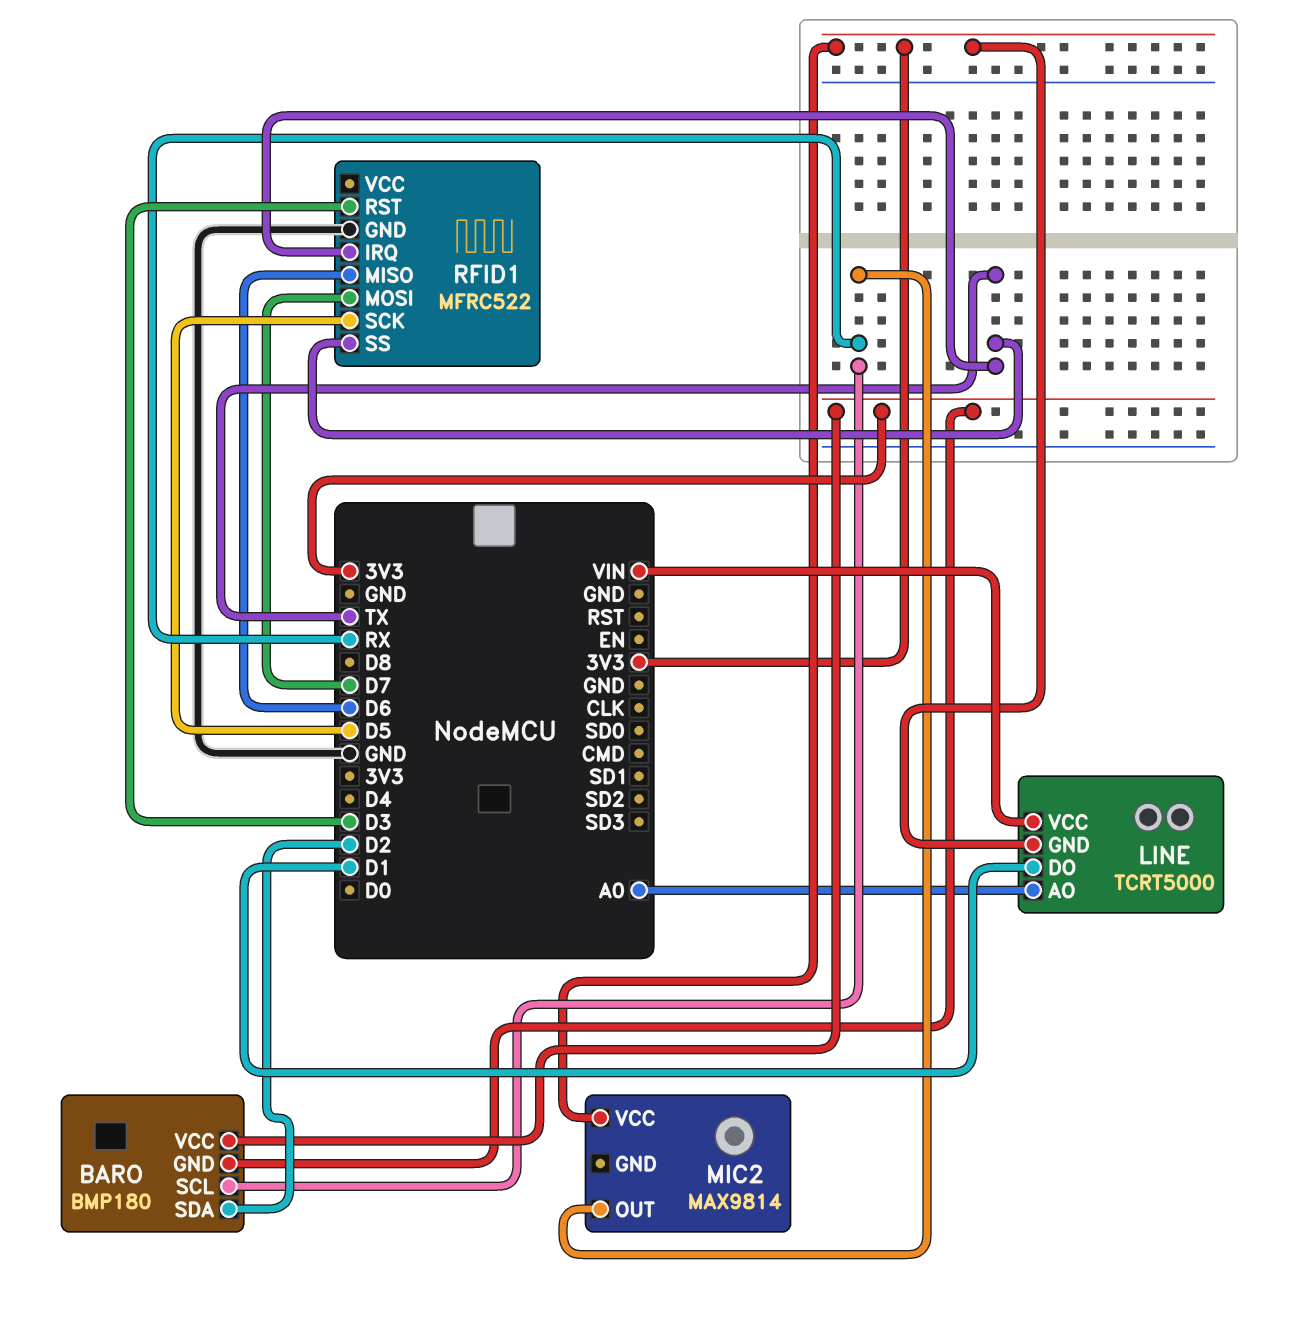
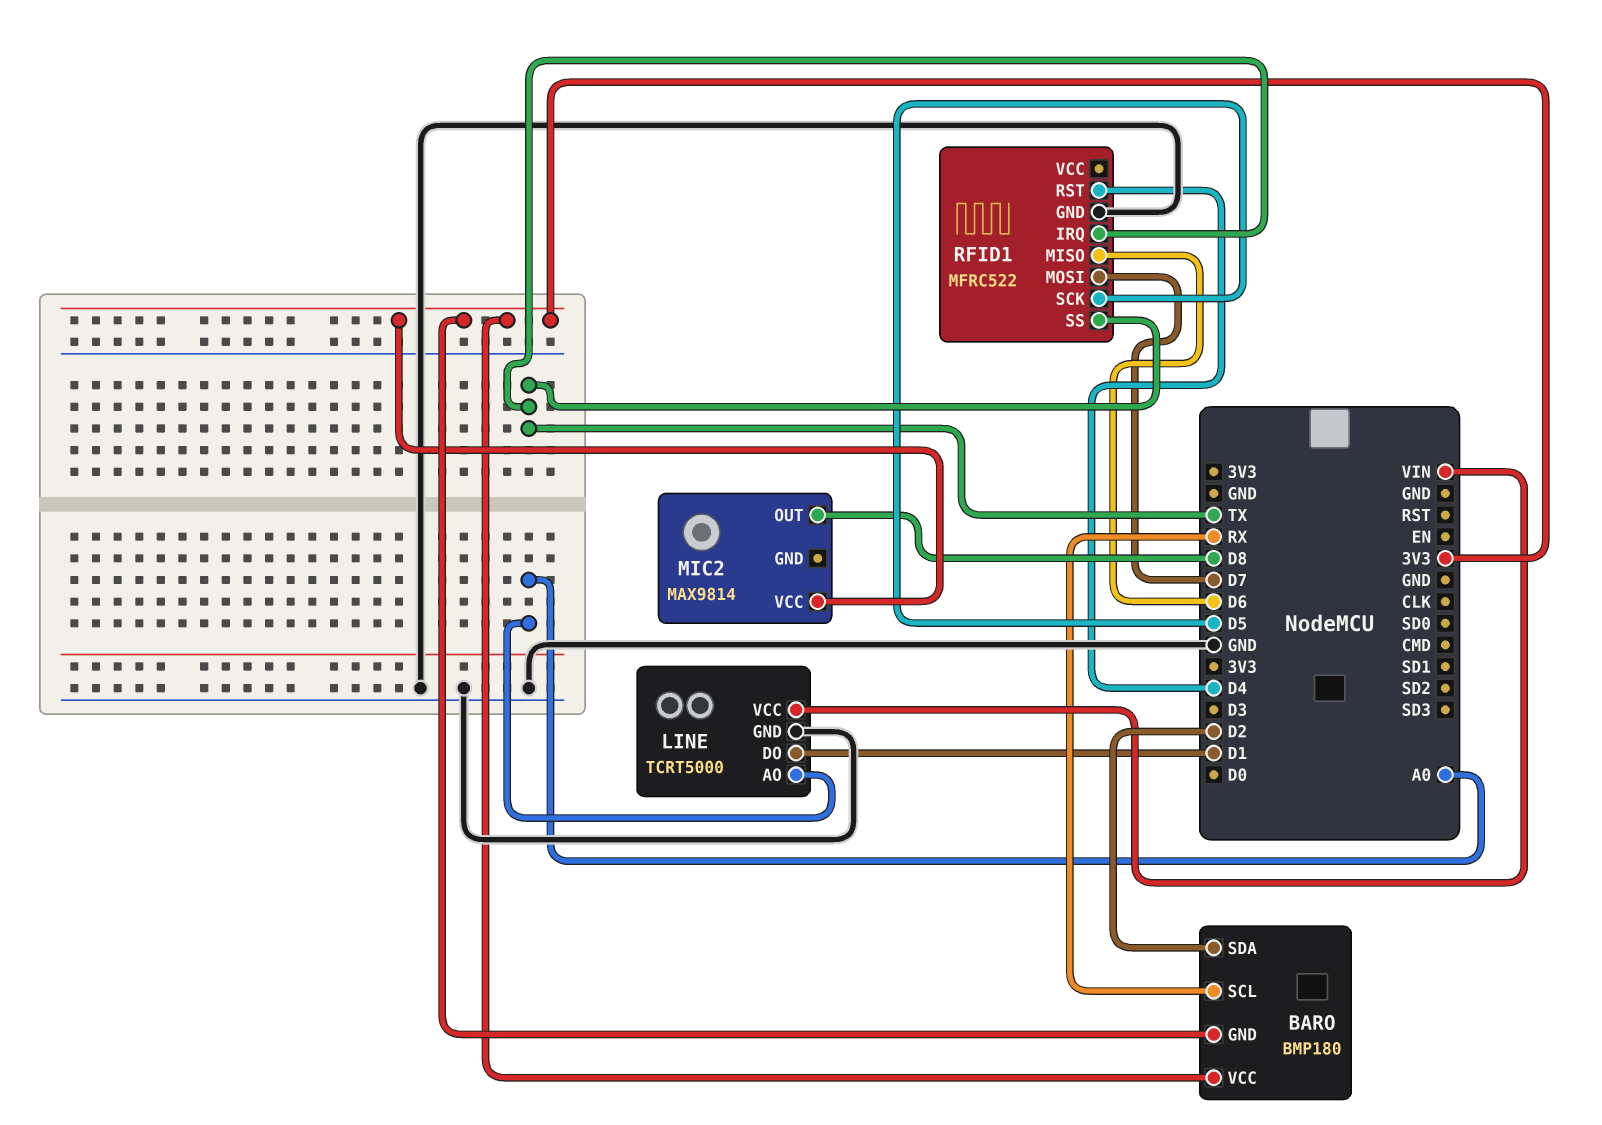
LINE pin GND: 3V3 -> GND
MIC2 pin OUT: RX -> D8
RFID1 pin RST: D3 -> D4

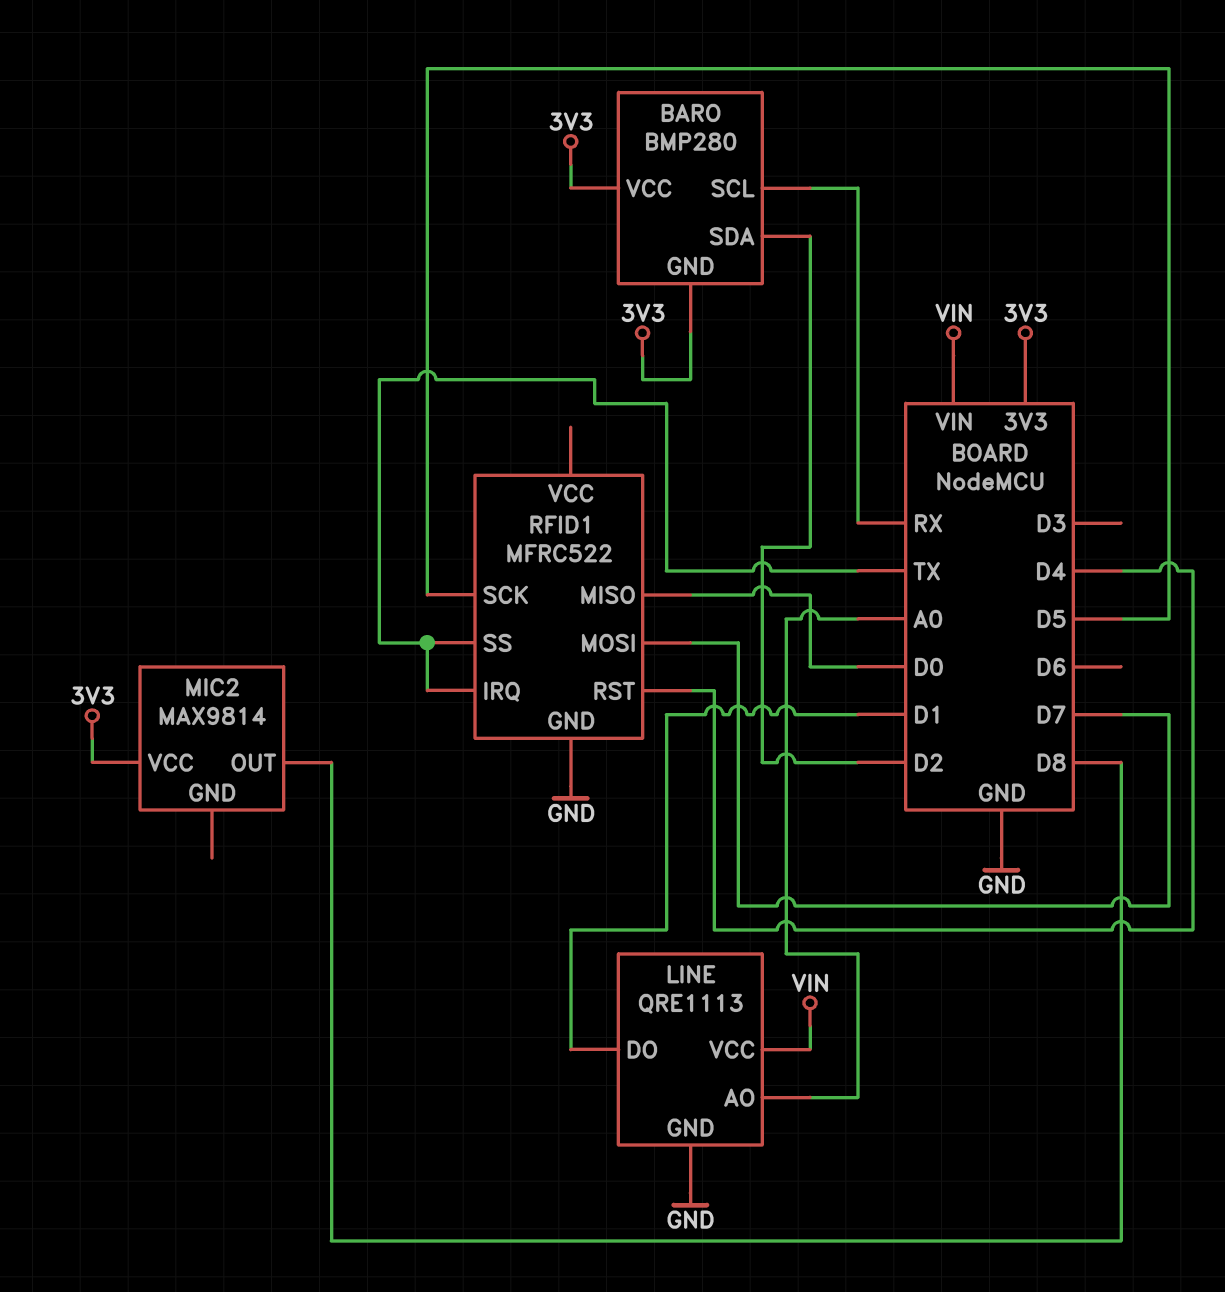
BARO: BMP180 -> BMP280
LINE: TCRT5000 -> QRE1113
RFID1 pin MISO: D6 -> D0

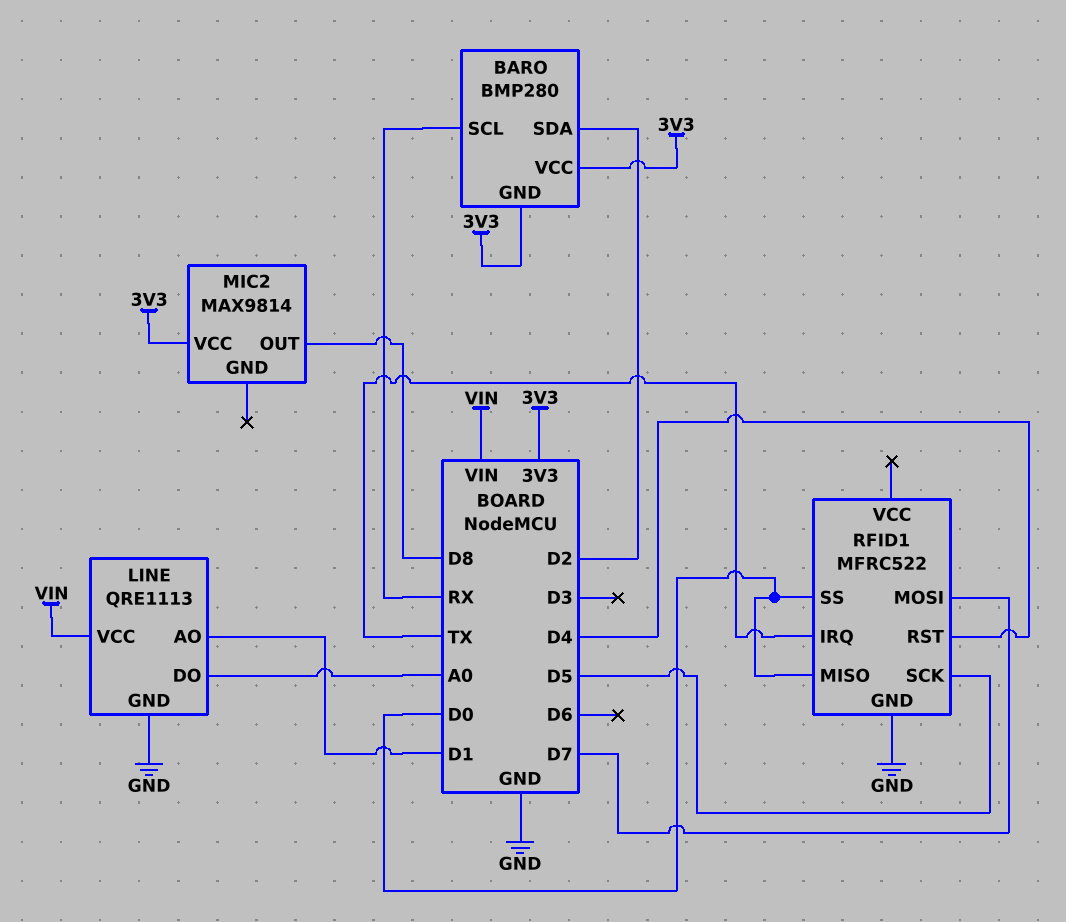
LINE pin AO: A0 -> D1
LINE pin DO: D1 -> A0
RFID1 pin SS: TX -> D0

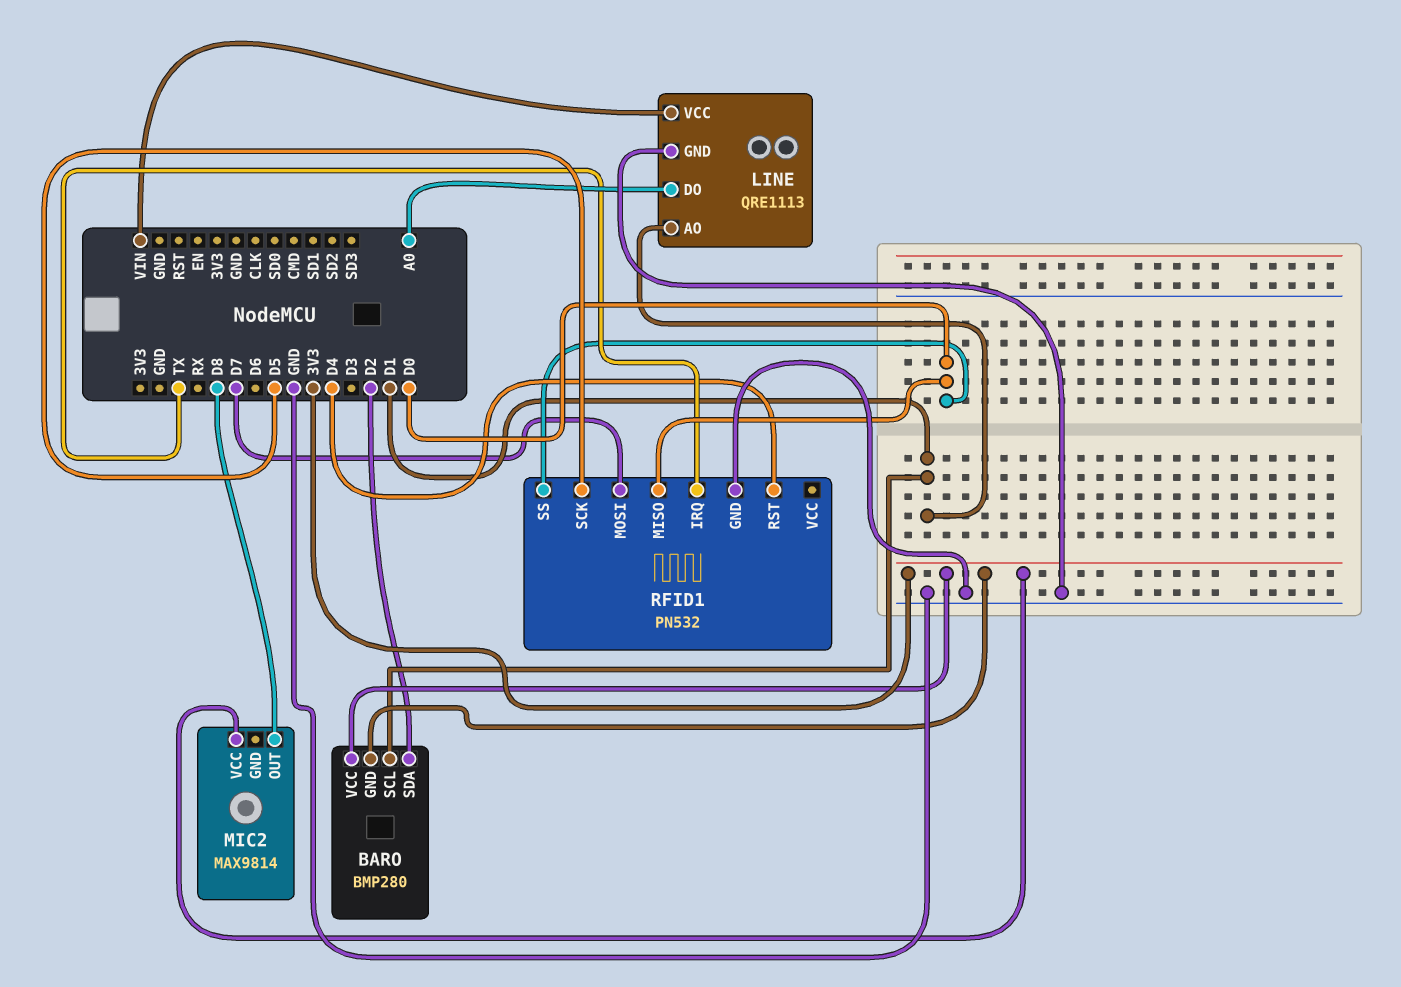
BARO pin SCL: RX -> D1
RFID1: MFRC522 -> PN532

